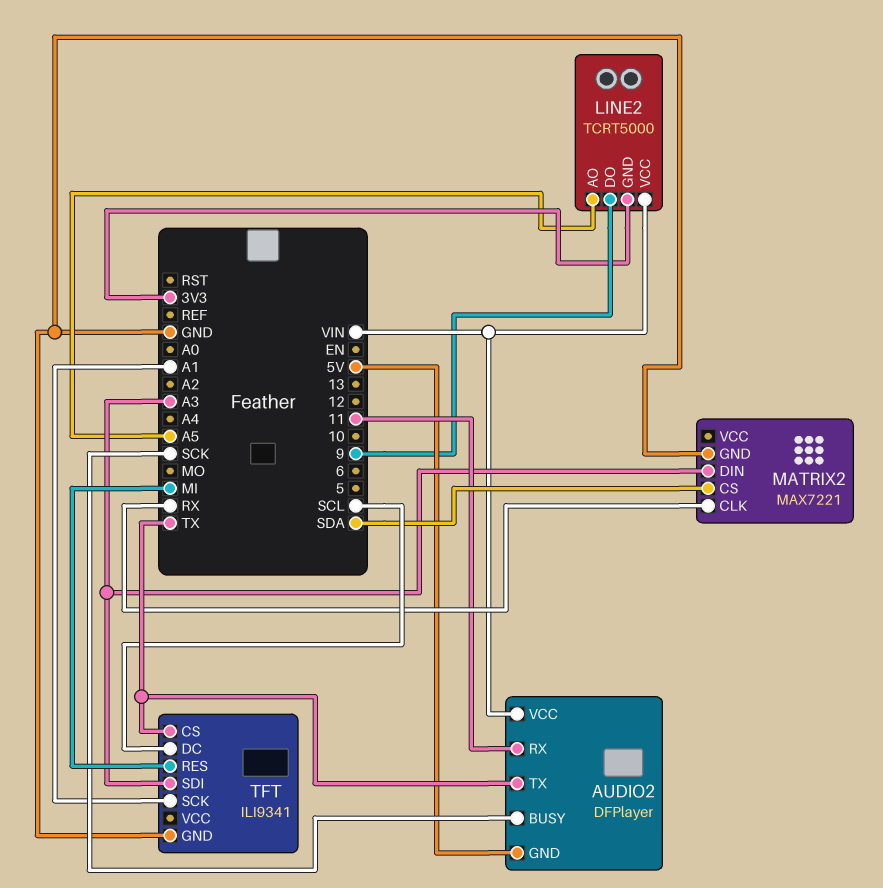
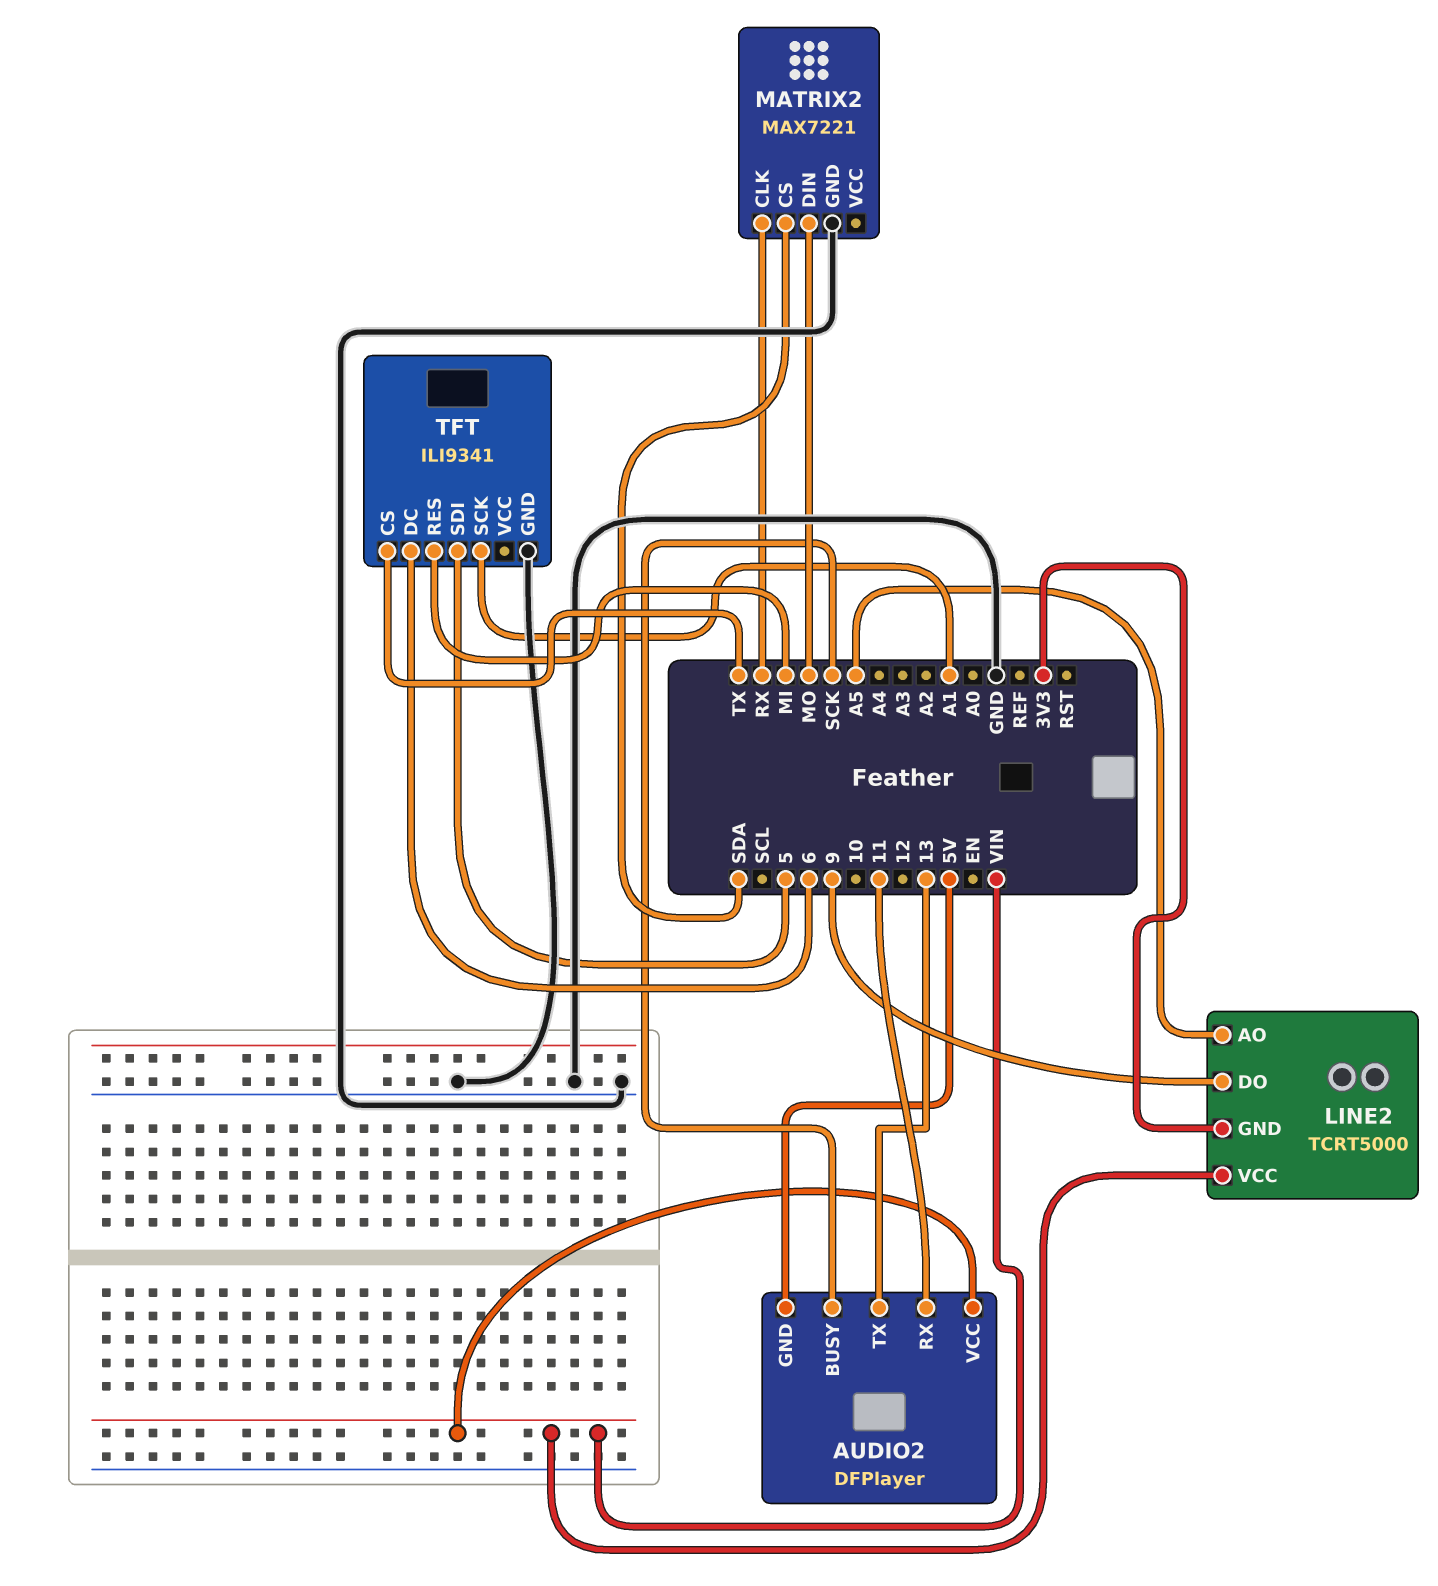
AUDIO2 pin TX: TX -> 13
MATRIX2 pin DIN: A3 -> MO
TFT pin DC: SCL -> 6
TFT pin SDI: A3 -> 5

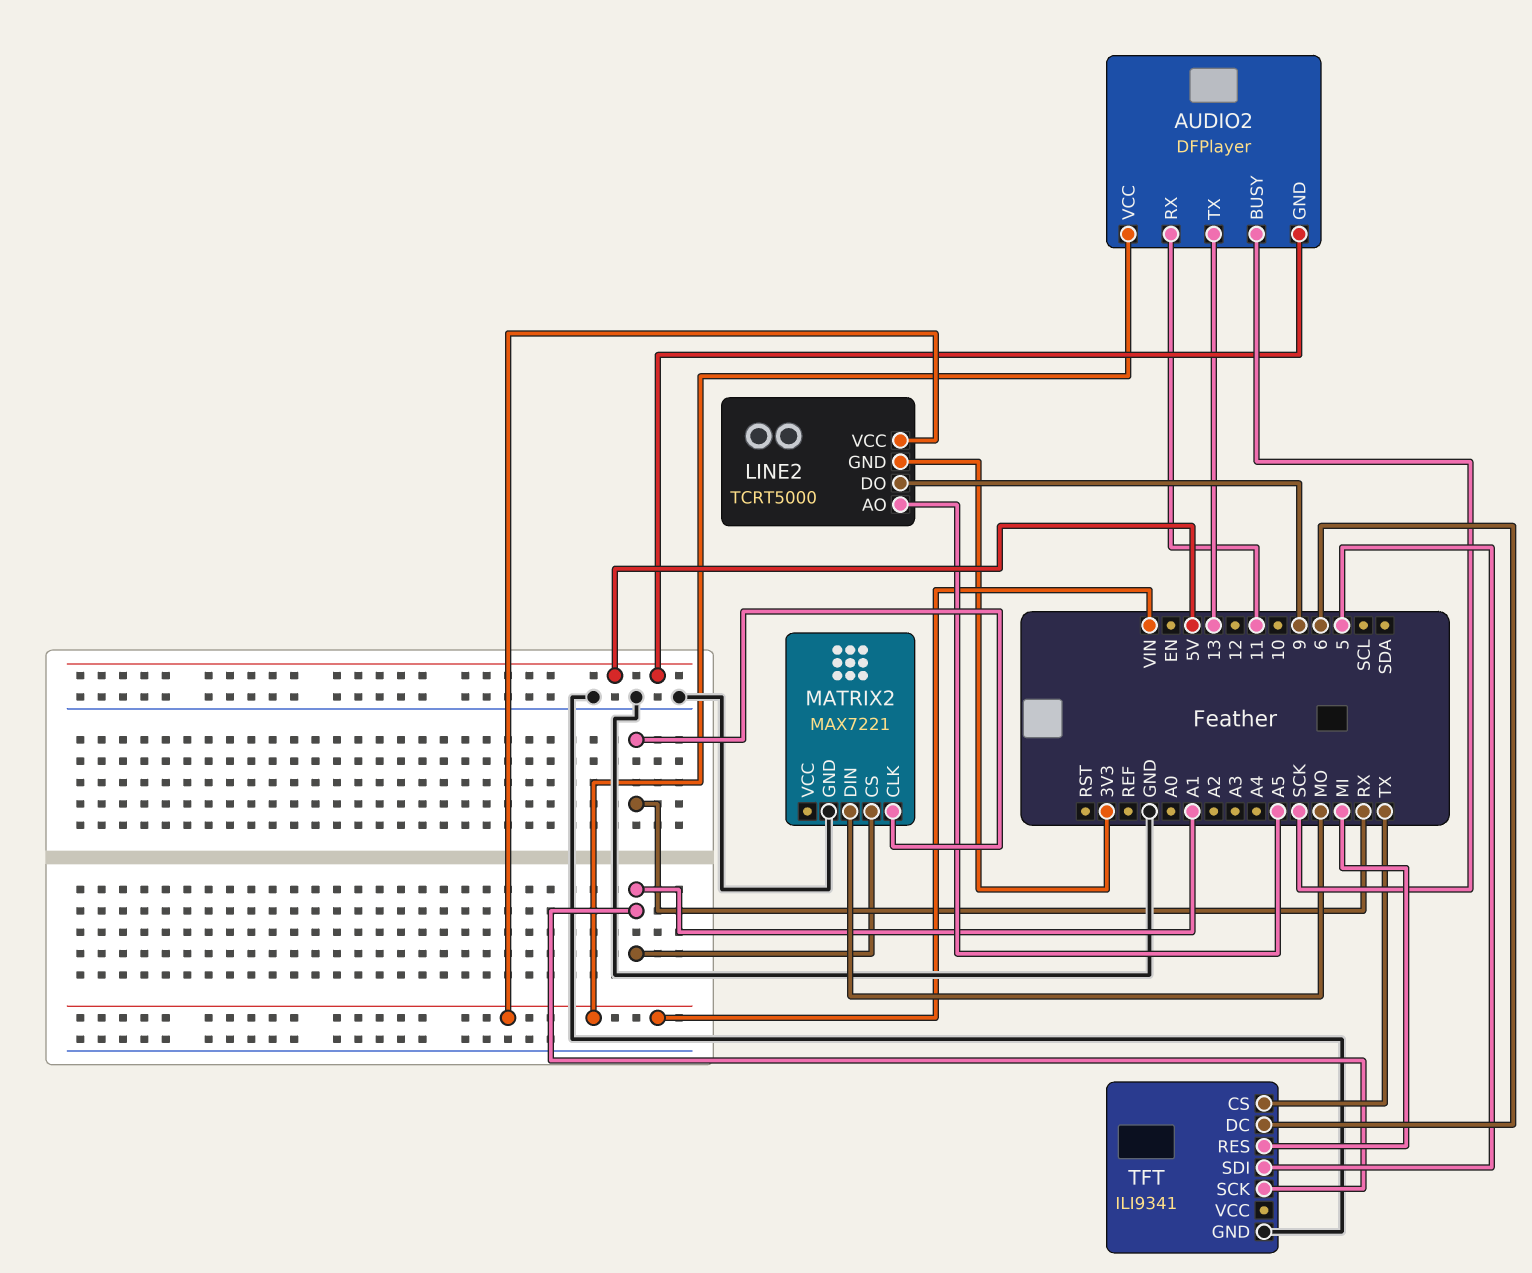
MATRIX2 pin CS: SDA -> A1

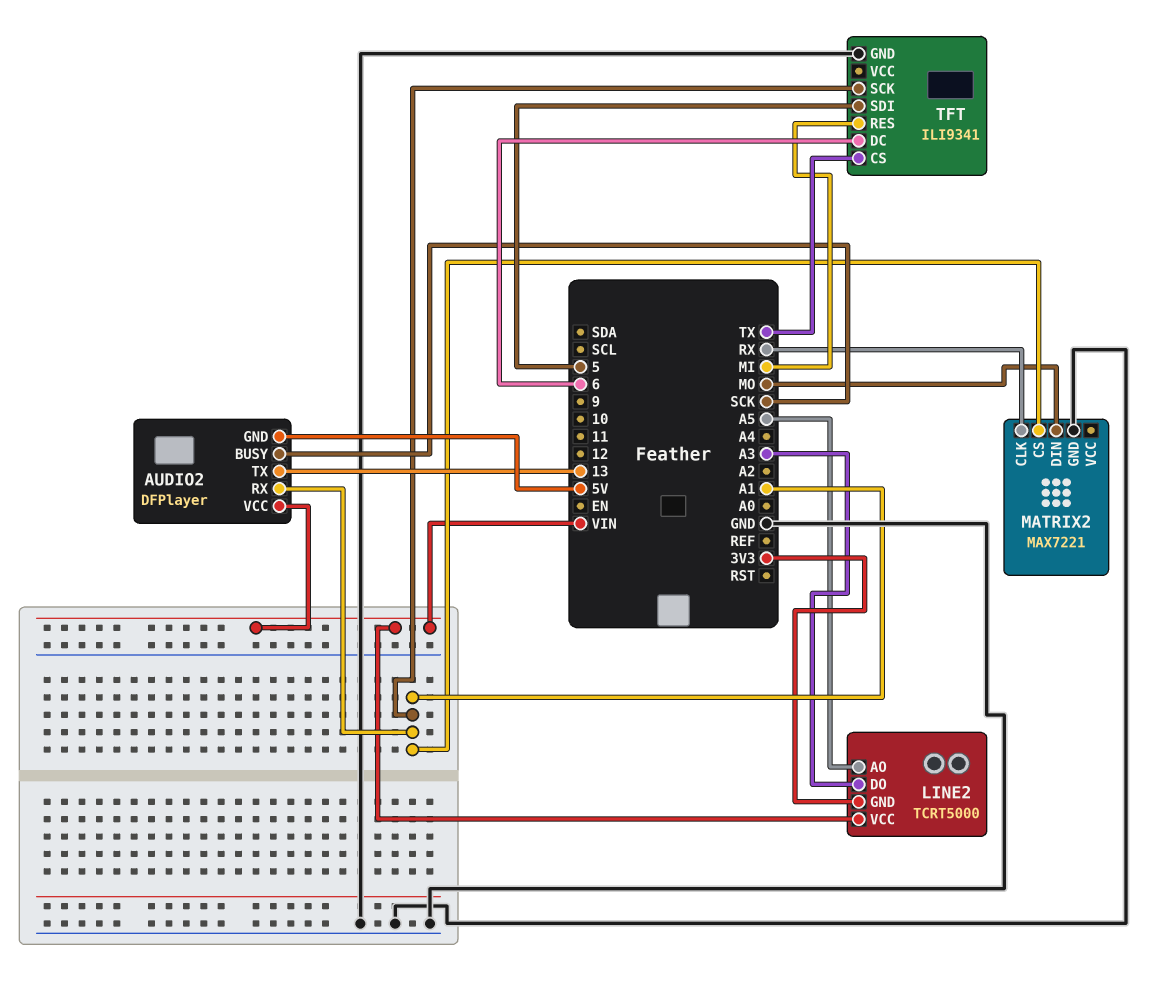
AUDIO2 pin RX: 11 -> A1
LINE2 pin DO: 9 -> A3

